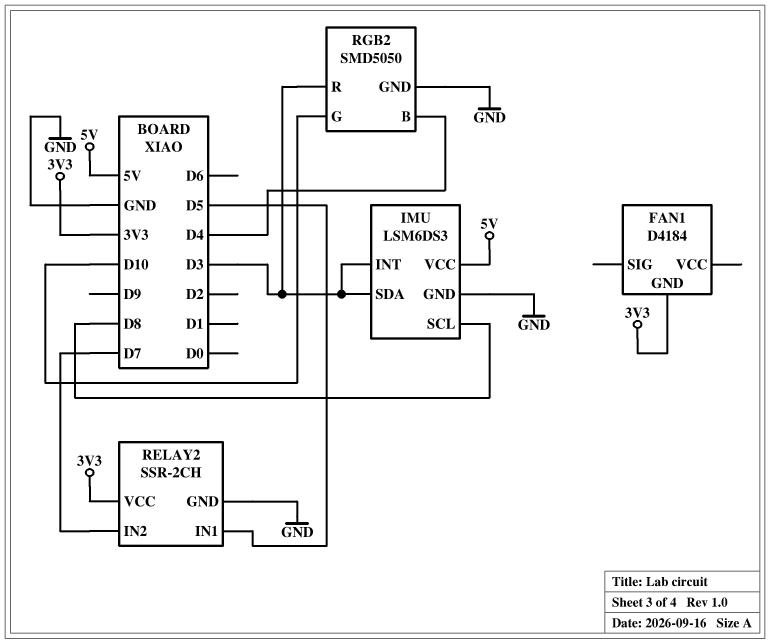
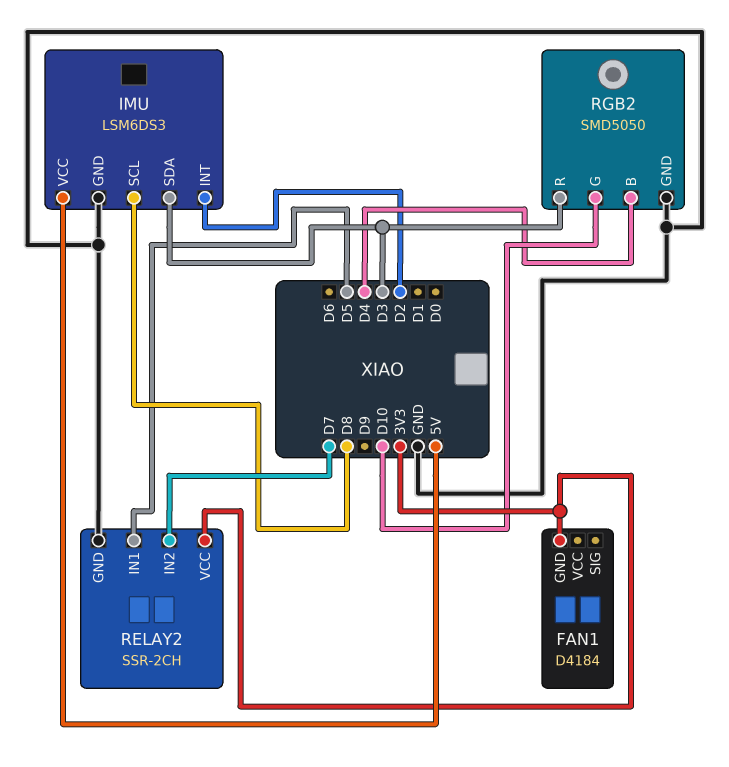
IMU pin INT: D3 -> D2

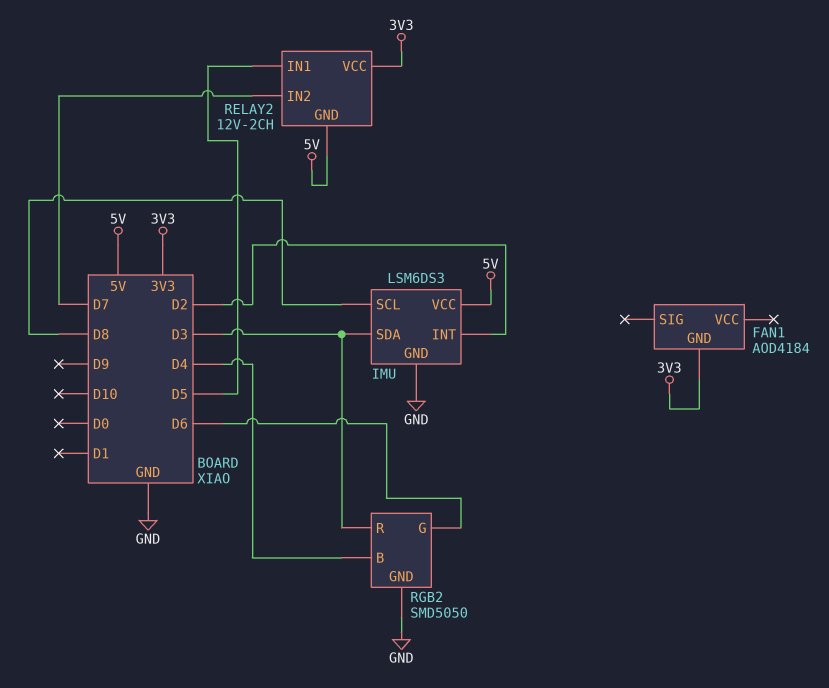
FAN1: D4184 -> AOD4184
RELAY2: SSR-2CH -> 12V-2CH
RELAY2 pin GND: GND -> 5V
RGB2 pin G: D10 -> D6

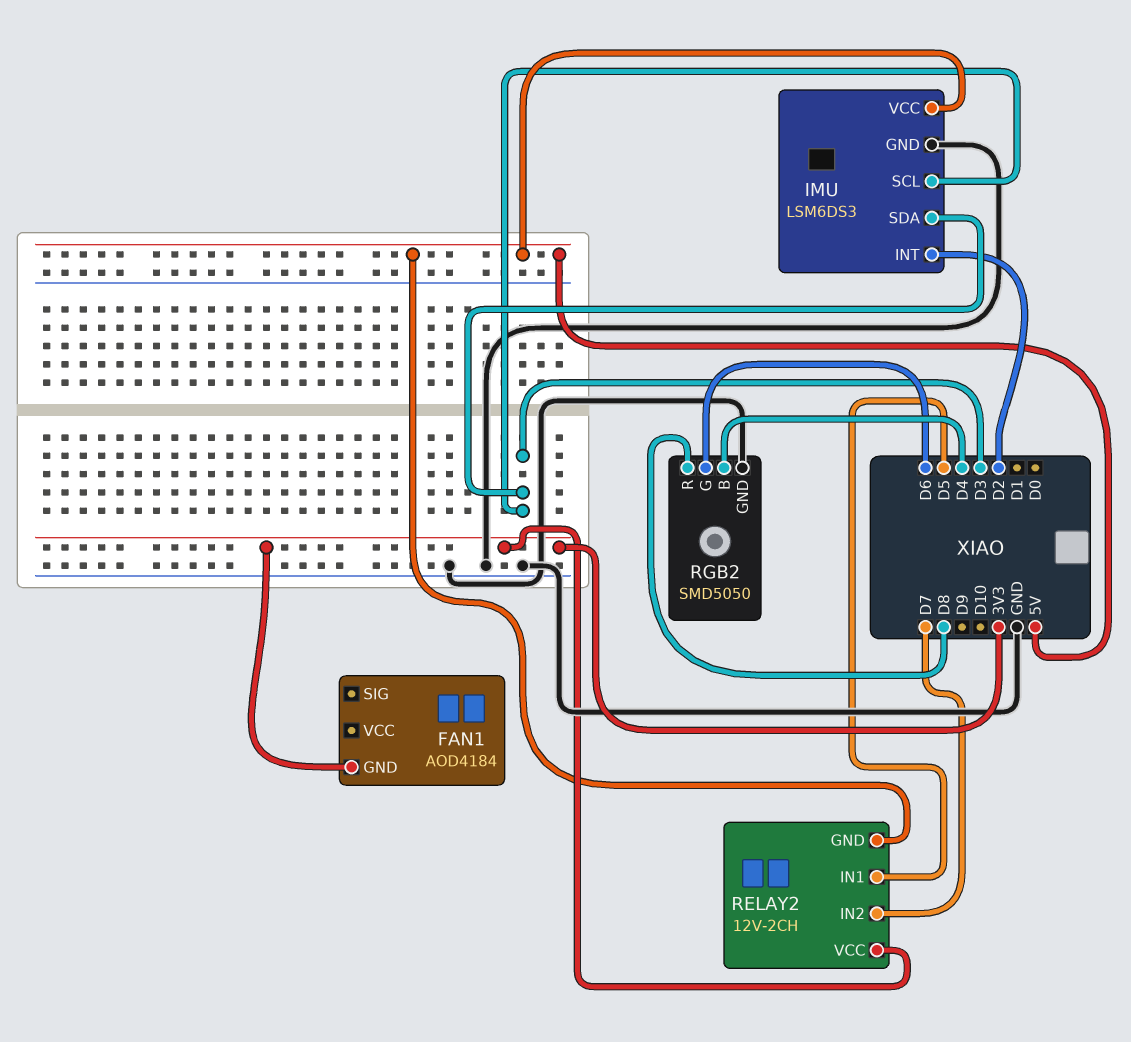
IMU pin SCL: D8 -> D3
RGB2 pin R: D3 -> D8

